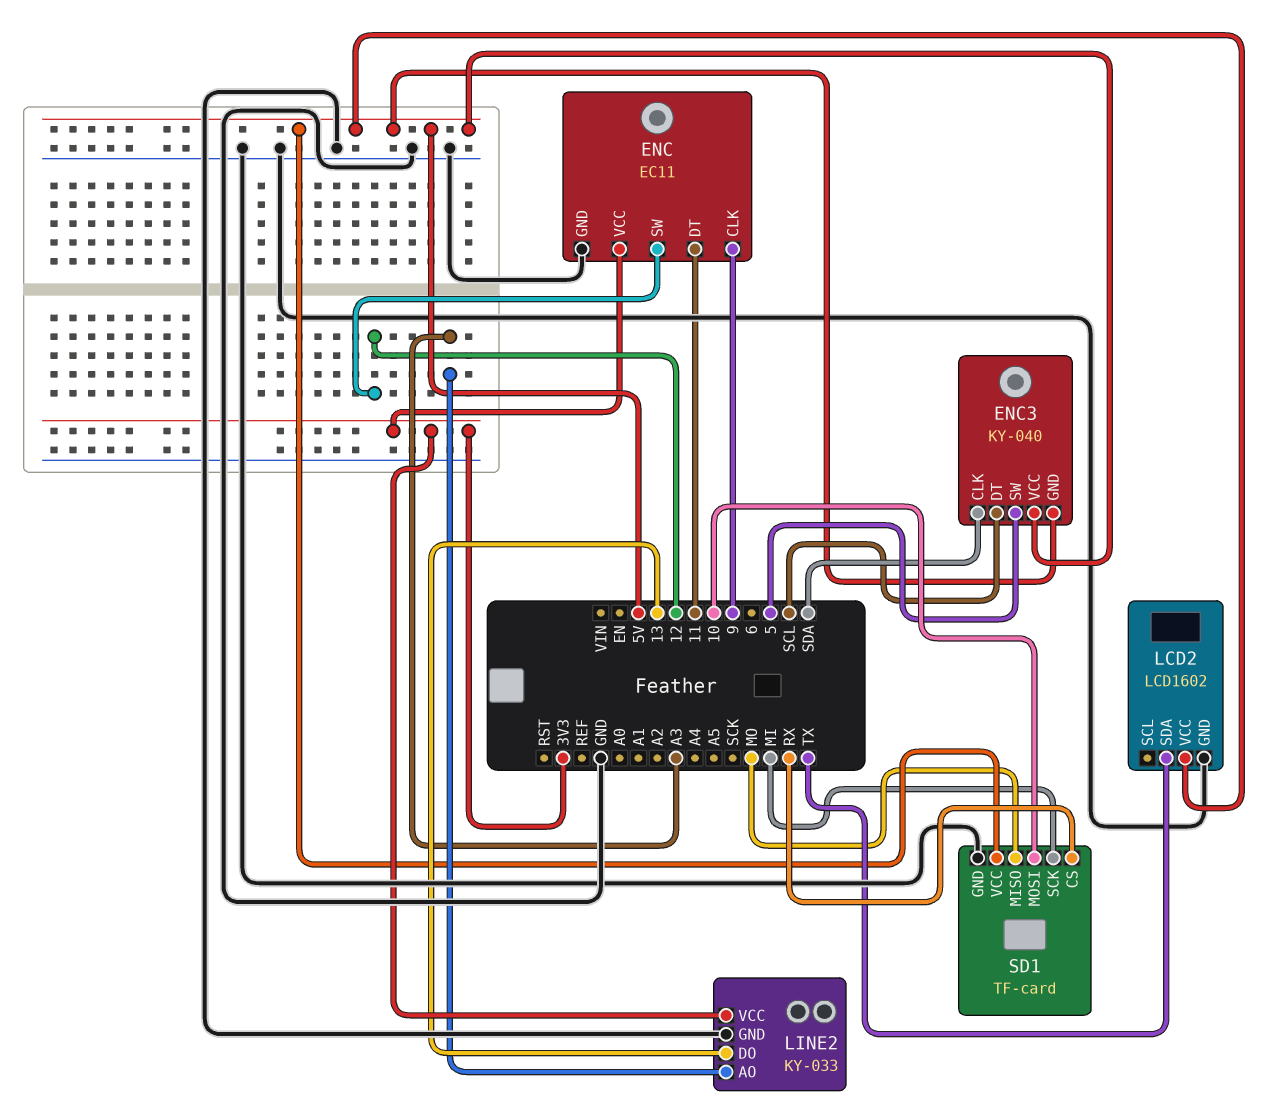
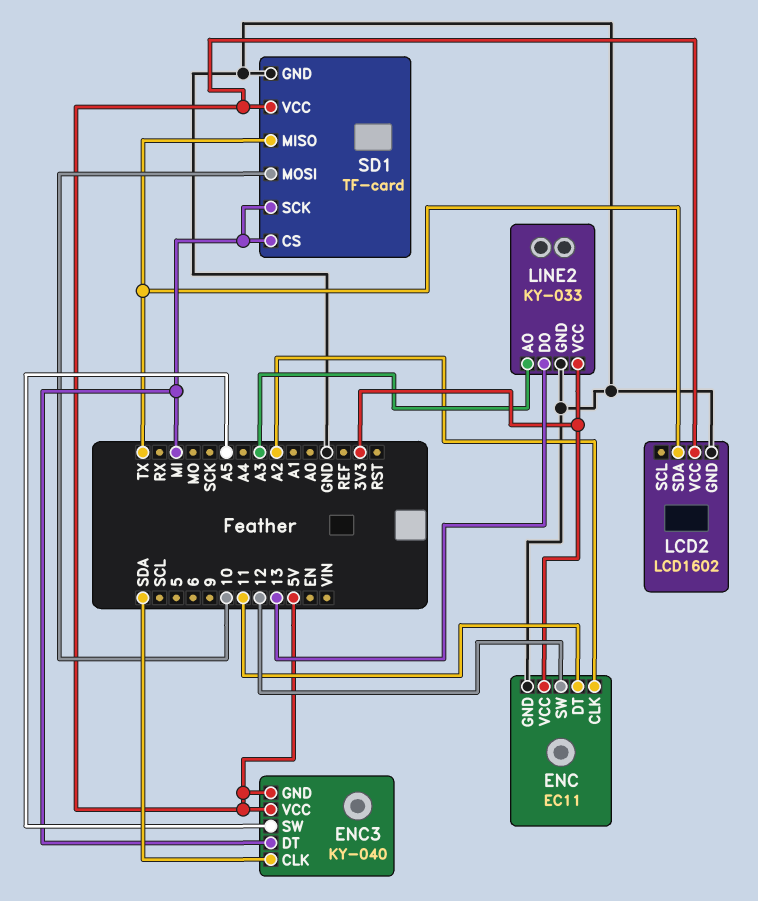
ENC pin CLK: 9 -> A2
ENC3 pin DT: SCL -> MI
ENC3 pin SW: 5 -> A5
SD1 pin CS: RX -> MI
SD1 pin MISO: MO -> TX

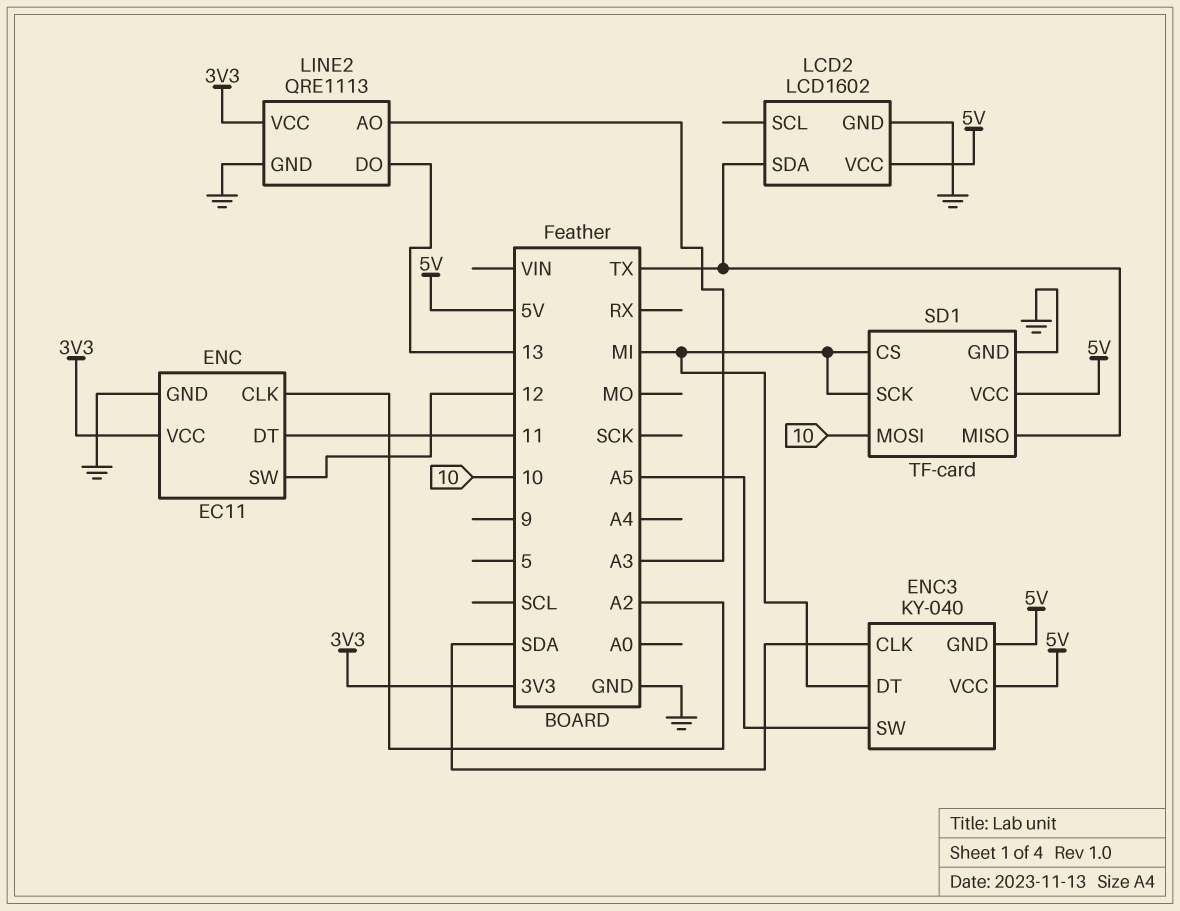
LINE2: KY-033 -> QRE1113

